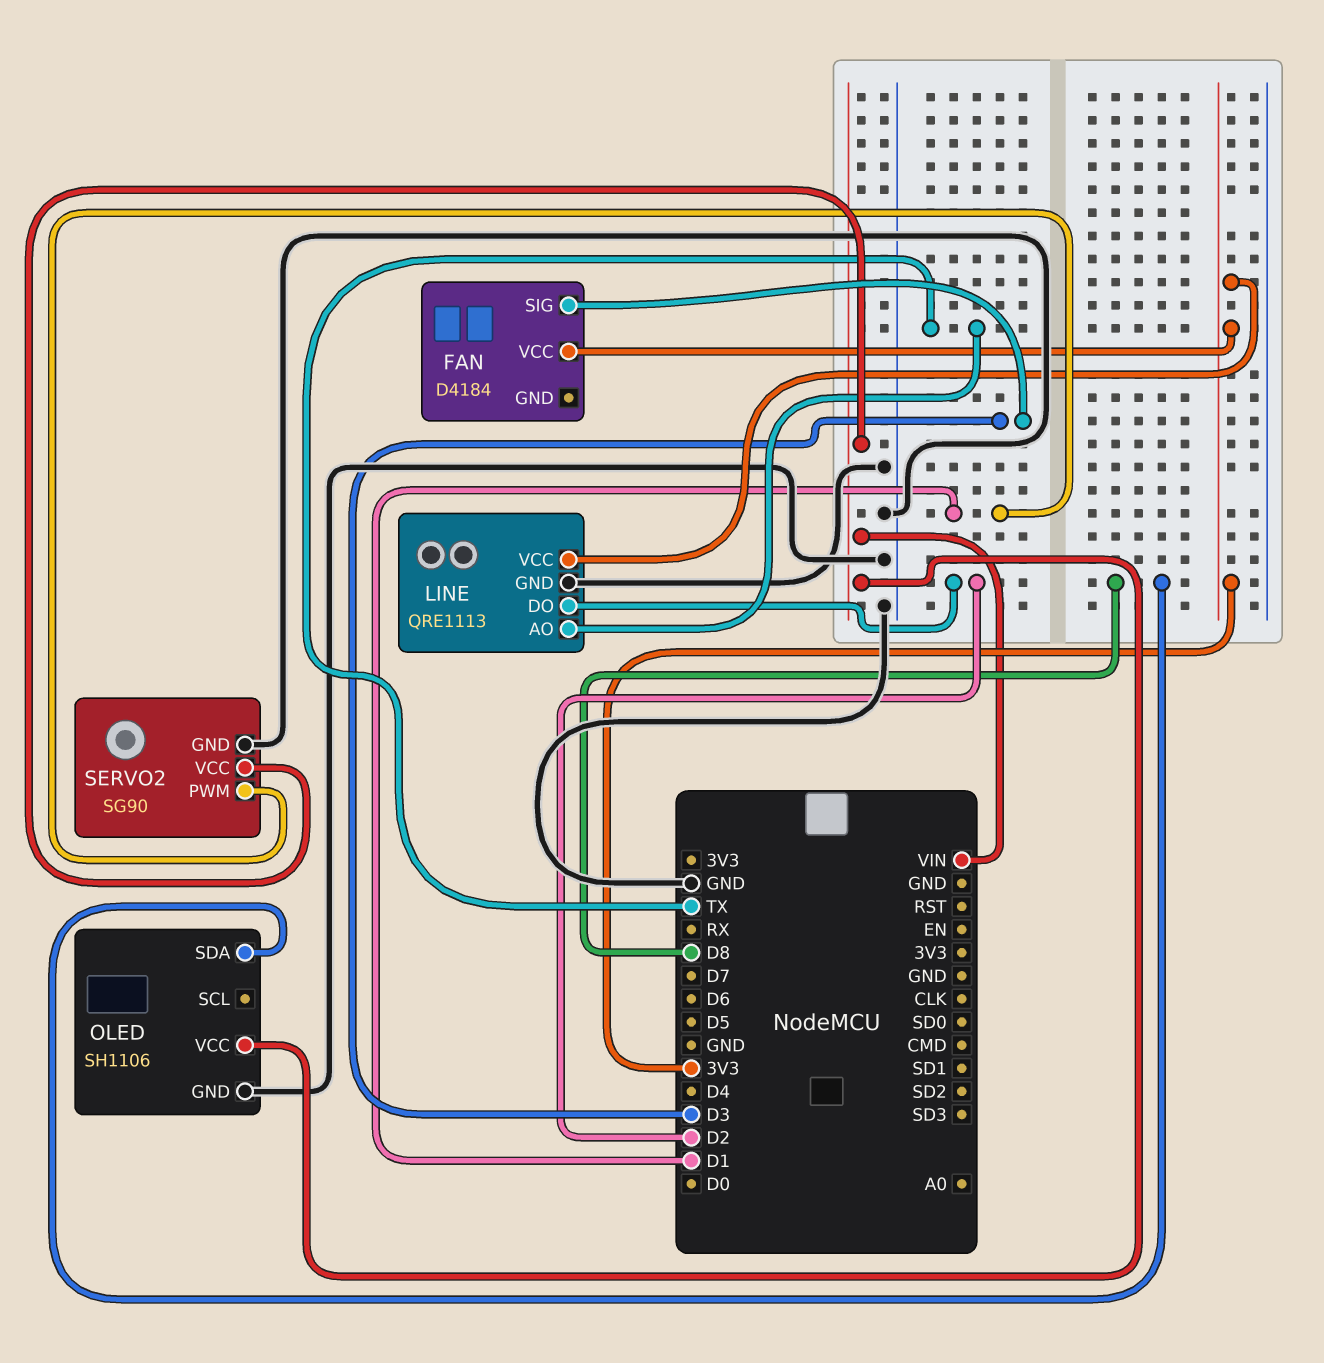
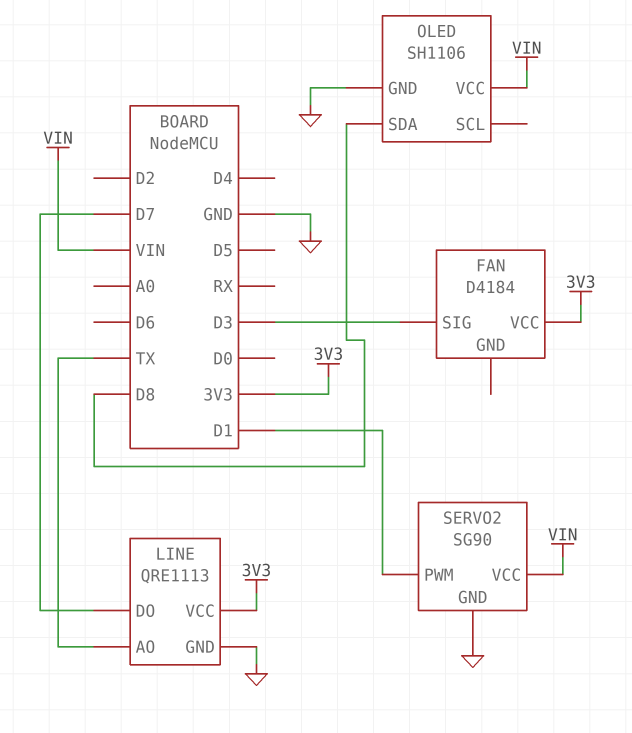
LINE pin DO: D2 -> D7

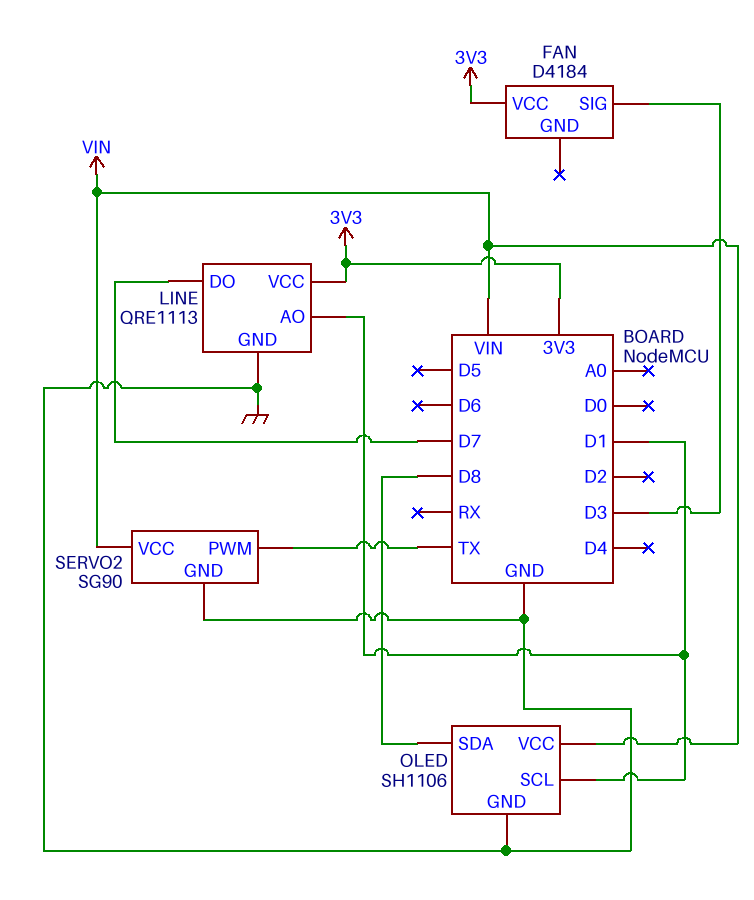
LINE pin AO: TX -> D1
OLED pin SCL: none -> D1
SERVO2 pin PWM: D1 -> TX

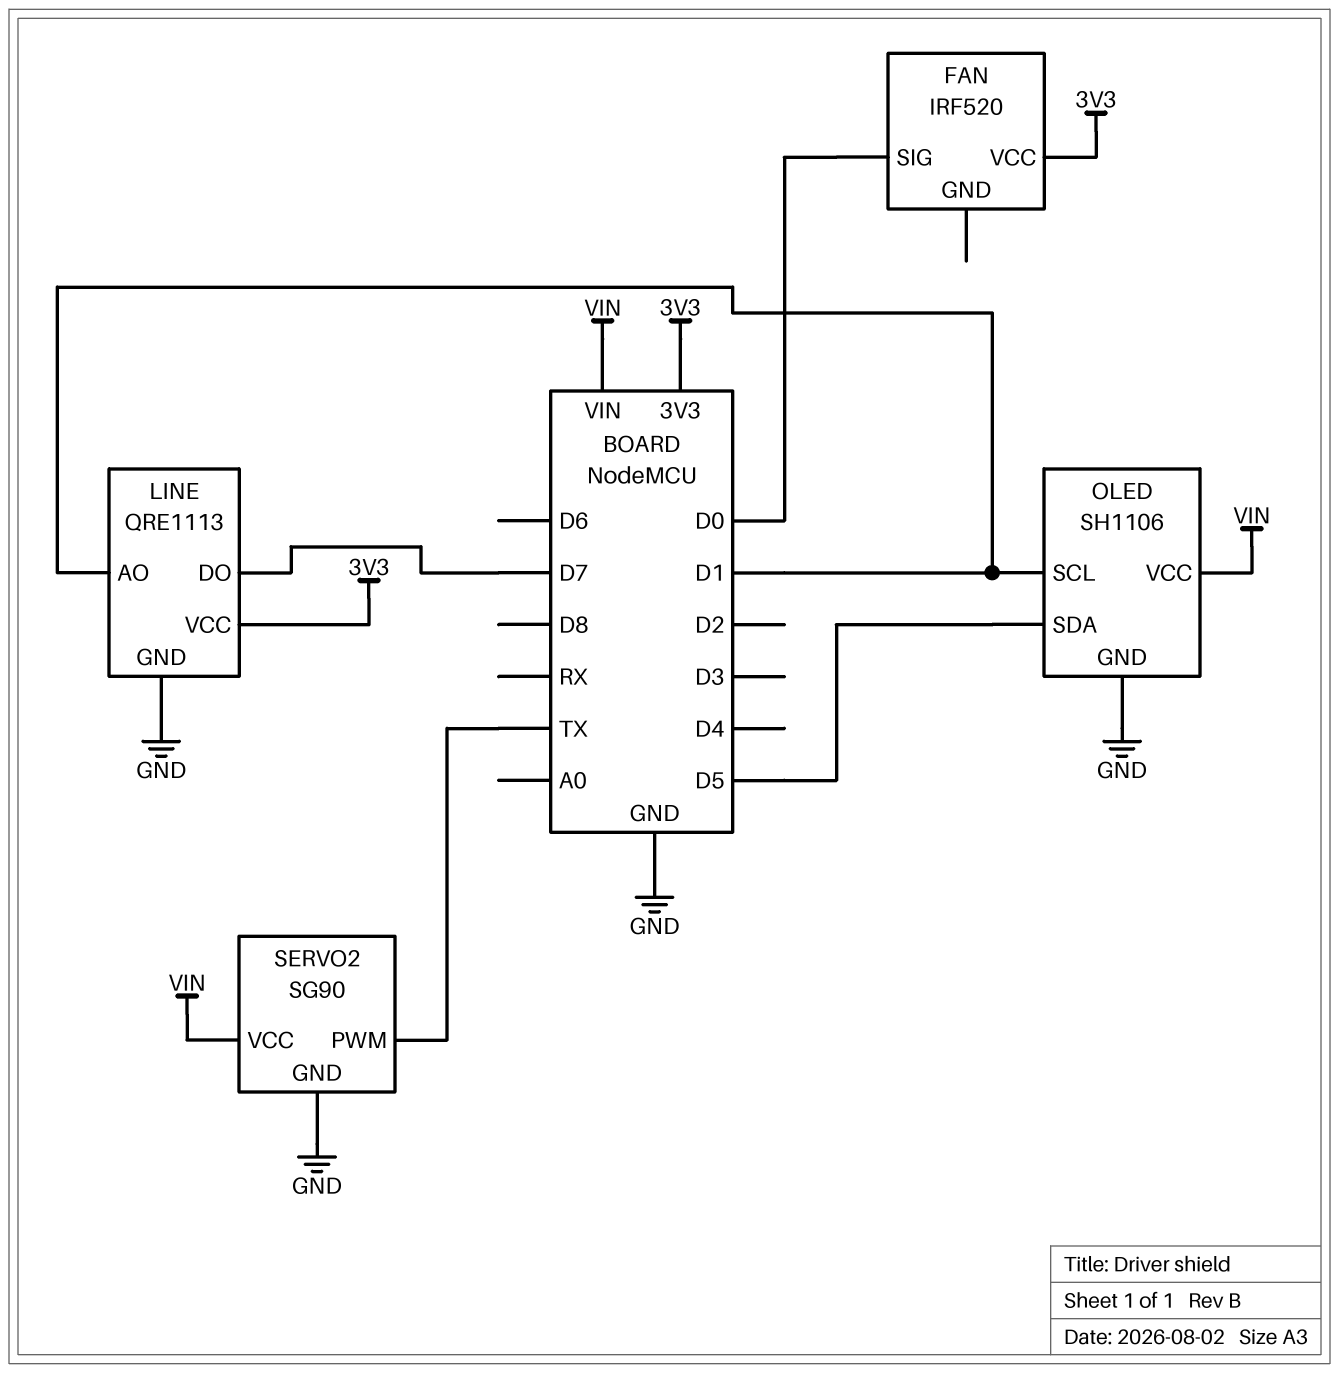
FAN: D4184 -> IRF520
FAN pin SIG: D3 -> D0
OLED pin SDA: D8 -> D5

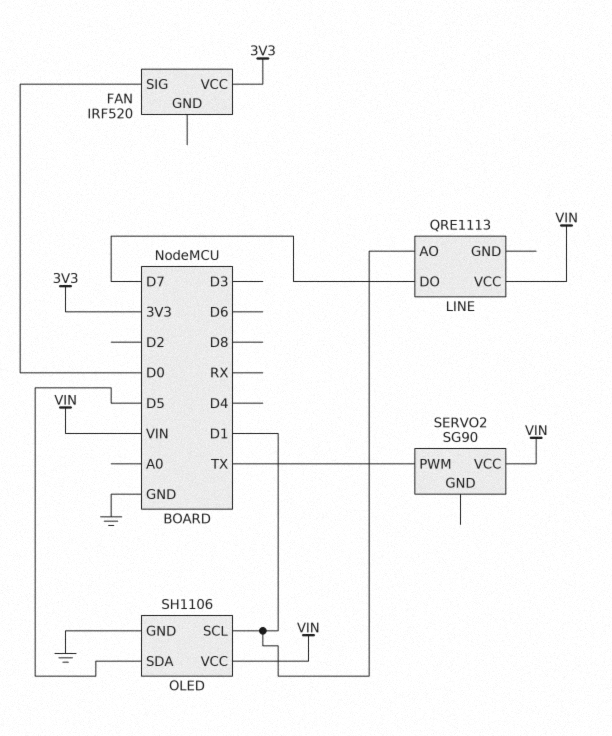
LINE pin GND: GND -> none
LINE pin VCC: 3V3 -> VIN
SERVO2 pin GND: GND -> none

